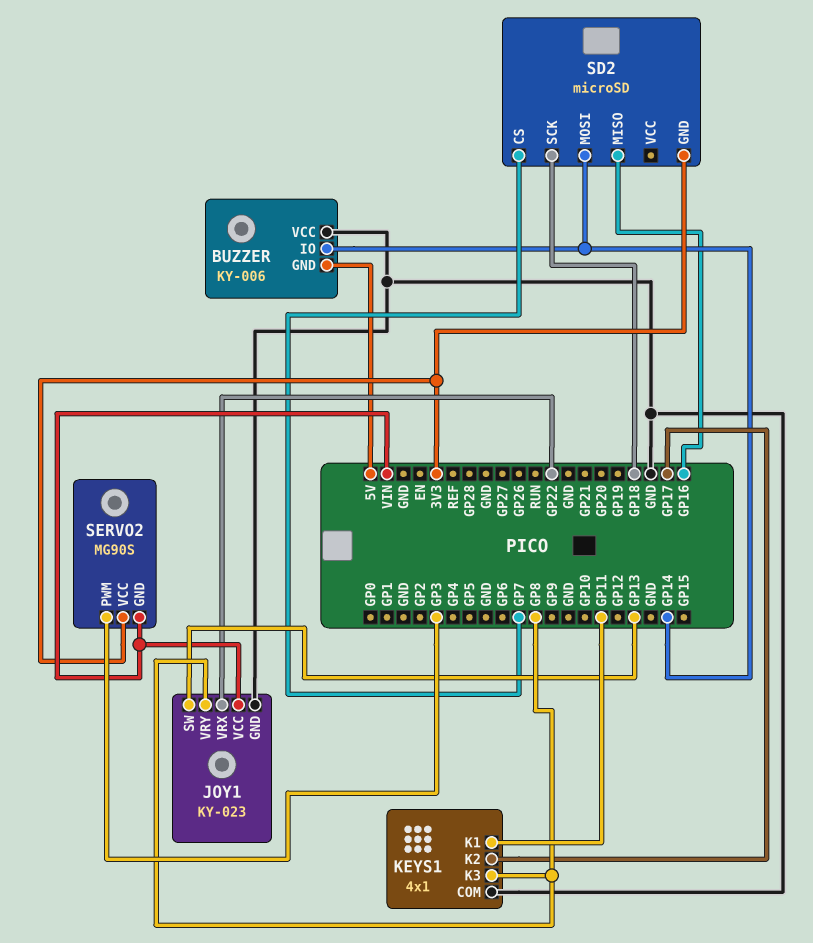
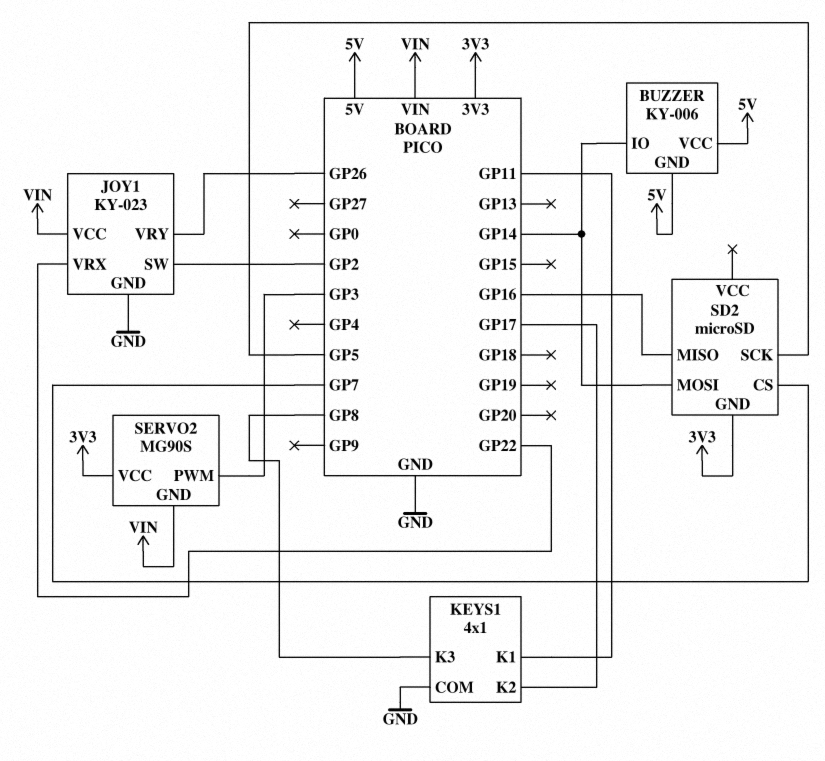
BUZZER pin VCC: GND -> 5V
JOY1 pin SW: GP13 -> GP2
JOY1 pin VRY: GP8 -> GP26
SD2 pin SCK: GP18 -> GP5

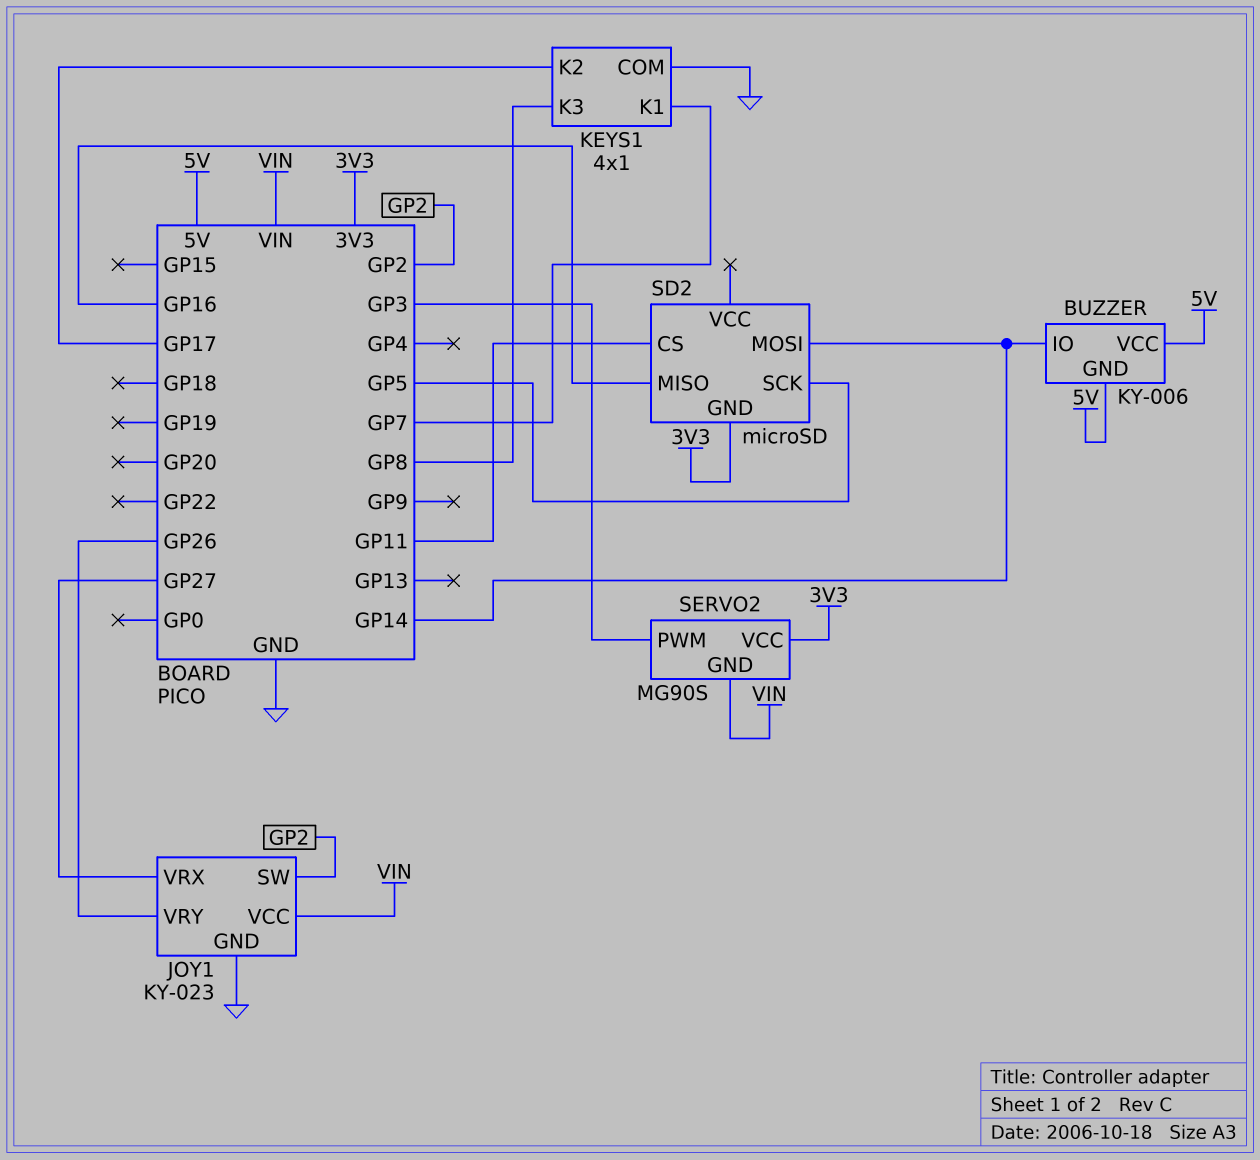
JOY1 pin VRX: GP22 -> GP27
KEYS1 pin K1: GP11 -> GP7
SD2 pin CS: GP7 -> GP11

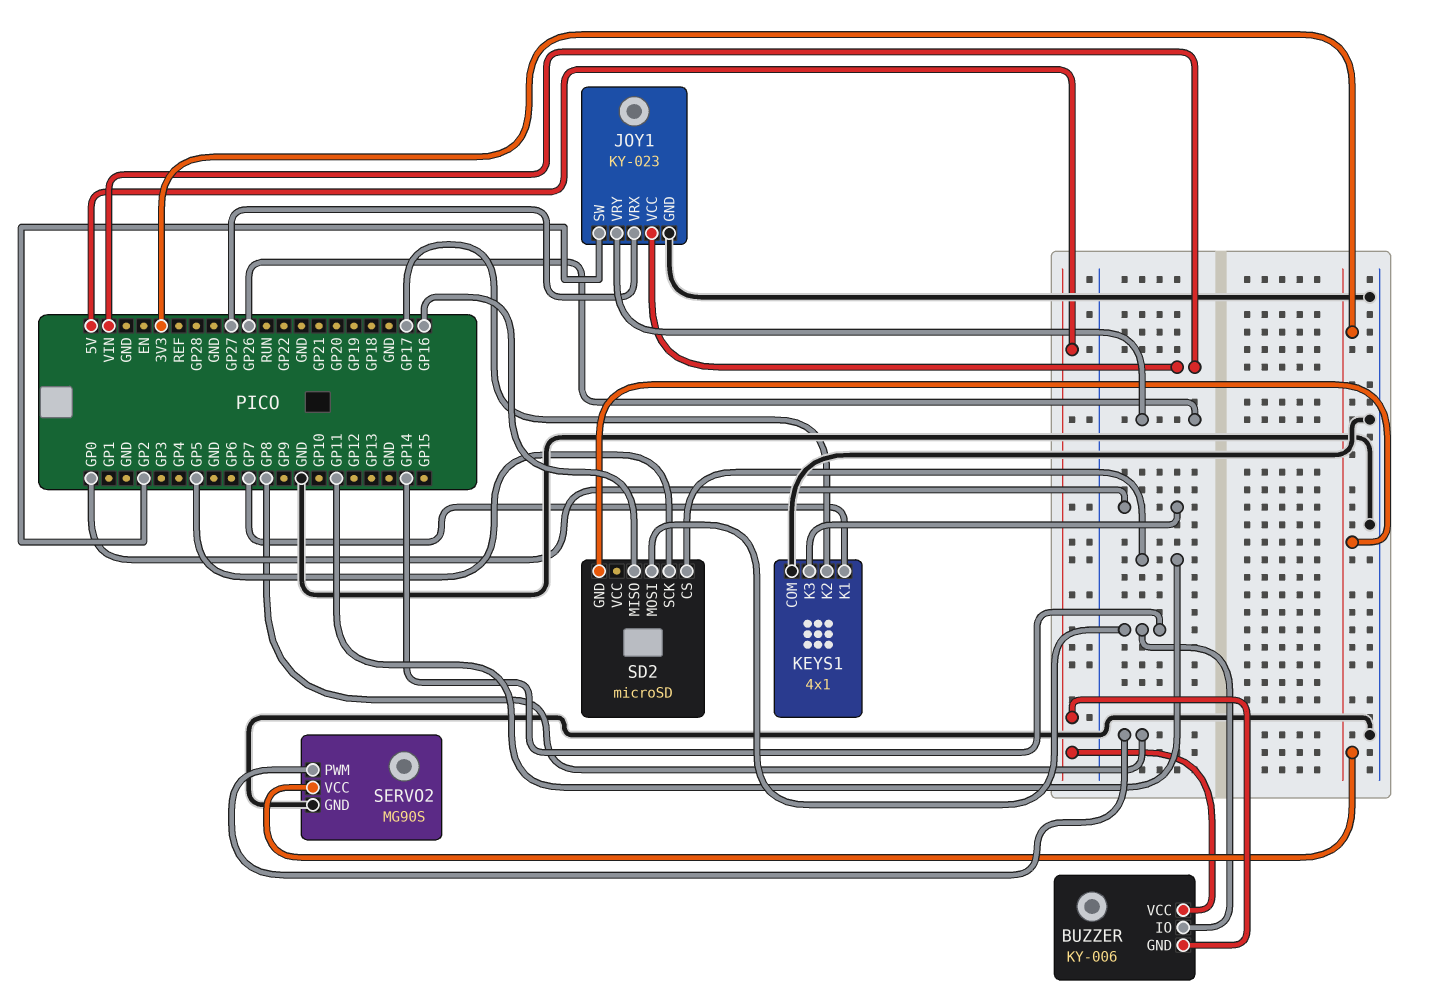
KEYS1 pin K3: GP8 -> GP0
SERVO2 pin GND: VIN -> GND
SERVO2 pin PWM: GP3 -> GP8

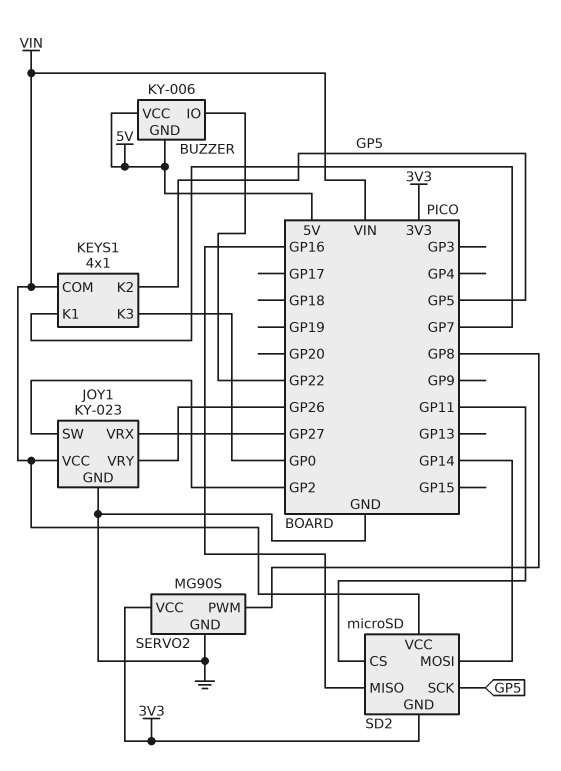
BUZZER pin IO: GP14 -> GP22
KEYS1 pin COM: GND -> VIN
KEYS1 pin K2: GP17 -> GP5
SD2 pin VCC: none -> VIN

